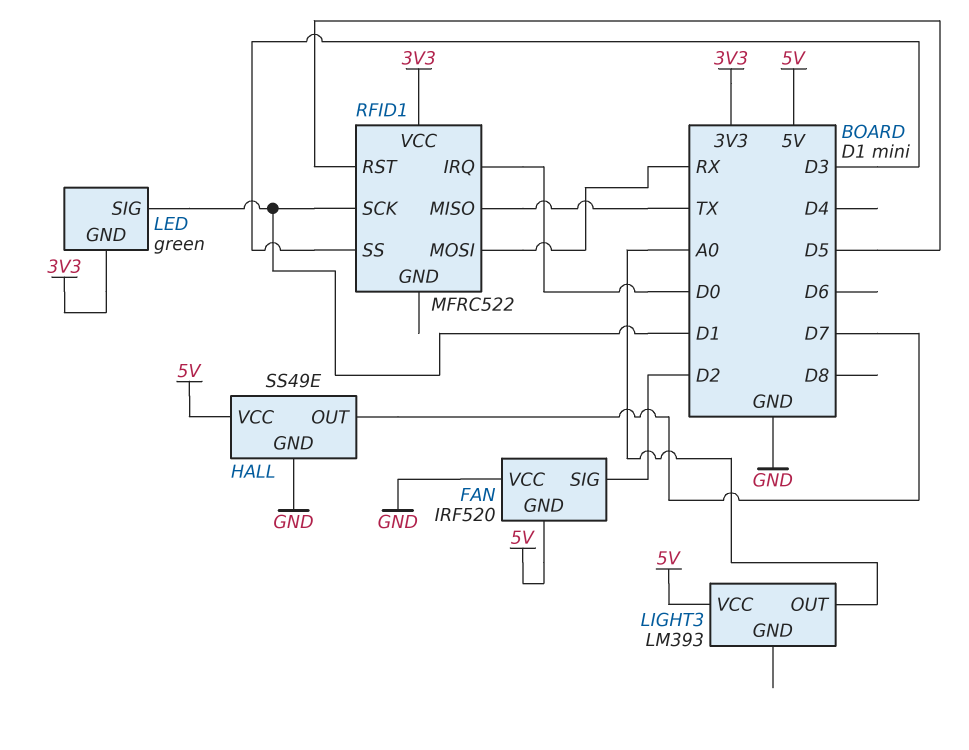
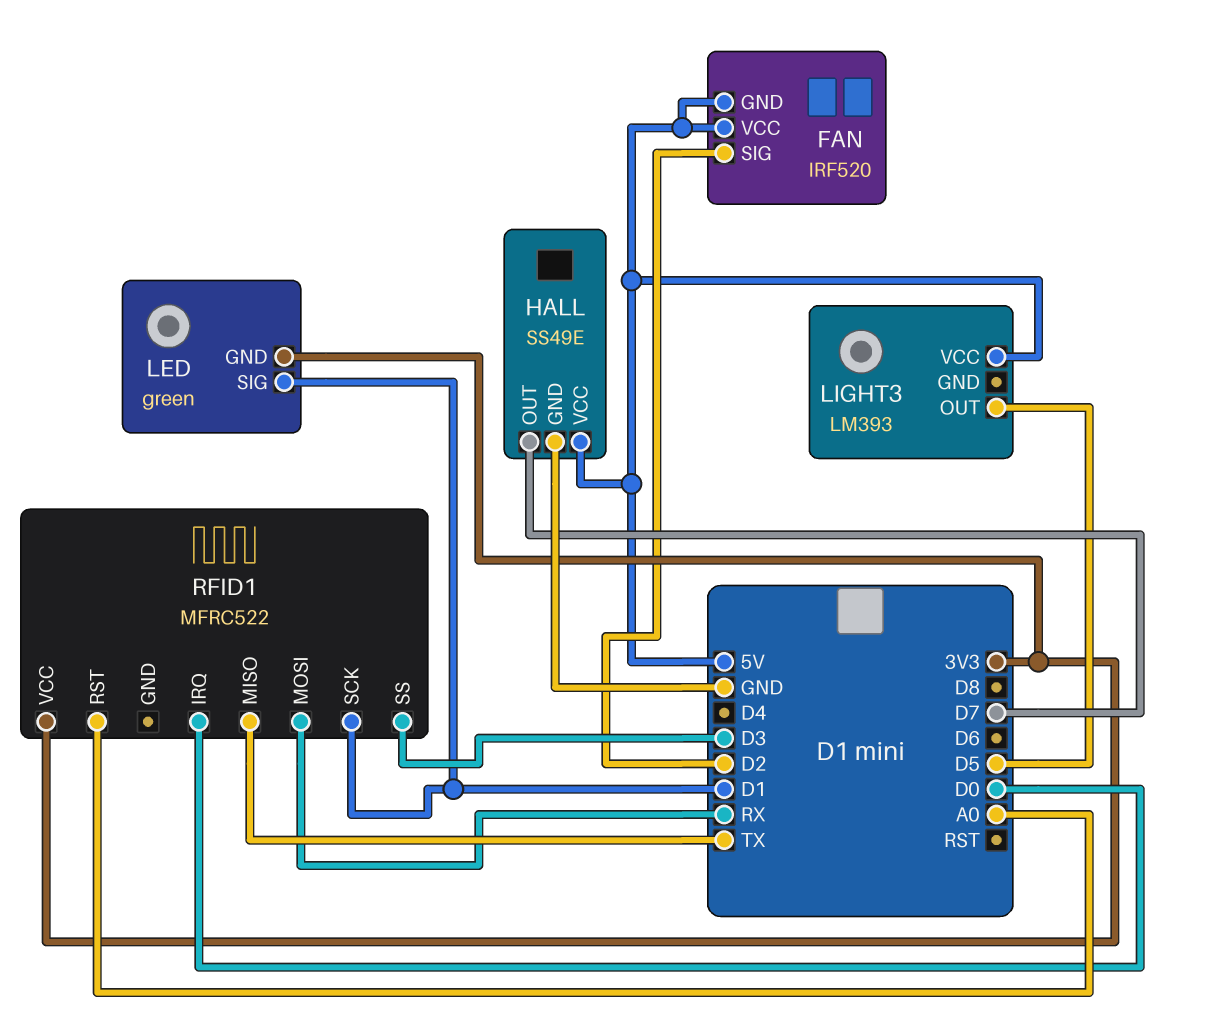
FAN pin VCC: GND -> 5V
LIGHT3 pin OUT: A0 -> D5
RFID1 pin RST: D5 -> A0

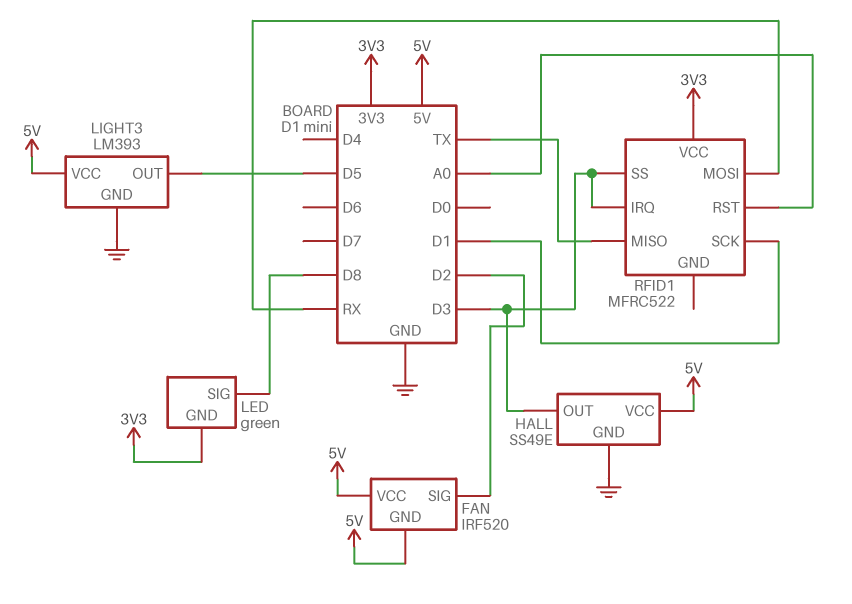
HALL pin OUT: D7 -> D3
LED pin SIG: D1 -> D8
LIGHT3 pin GND: none -> GND
RFID1 pin IRQ: D0 -> D3

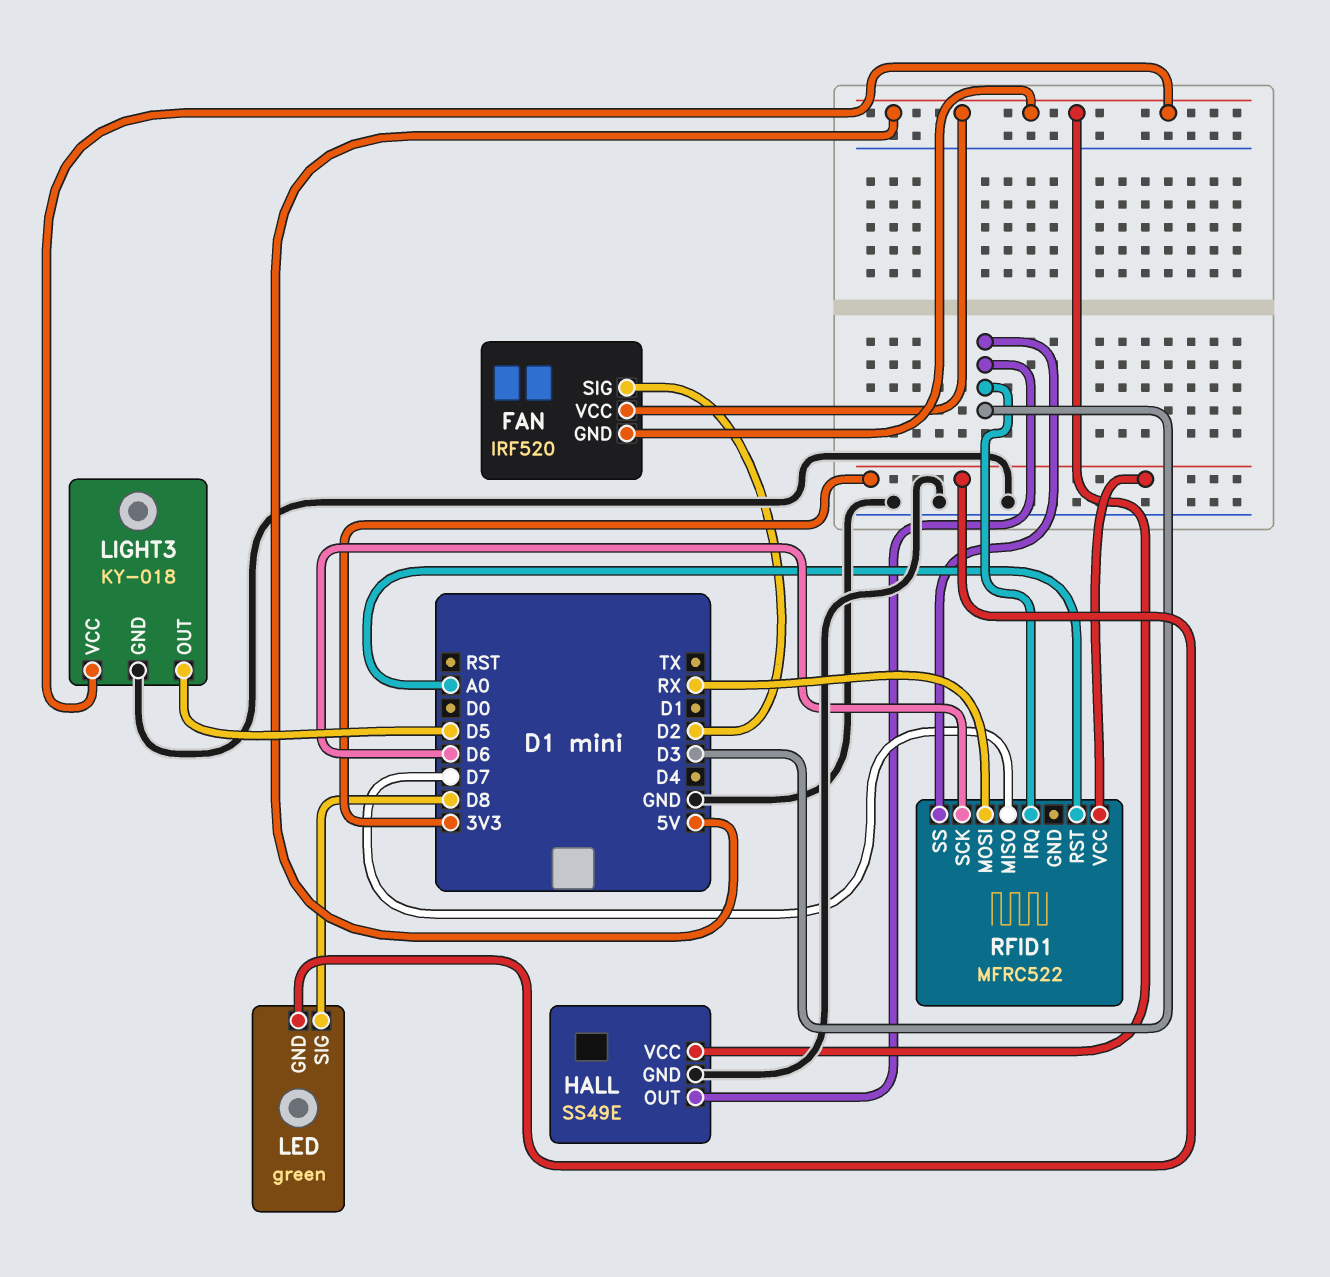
LIGHT3: LM393 -> KY-018
RFID1 pin MISO: TX -> D7
RFID1 pin SCK: D1 -> D6

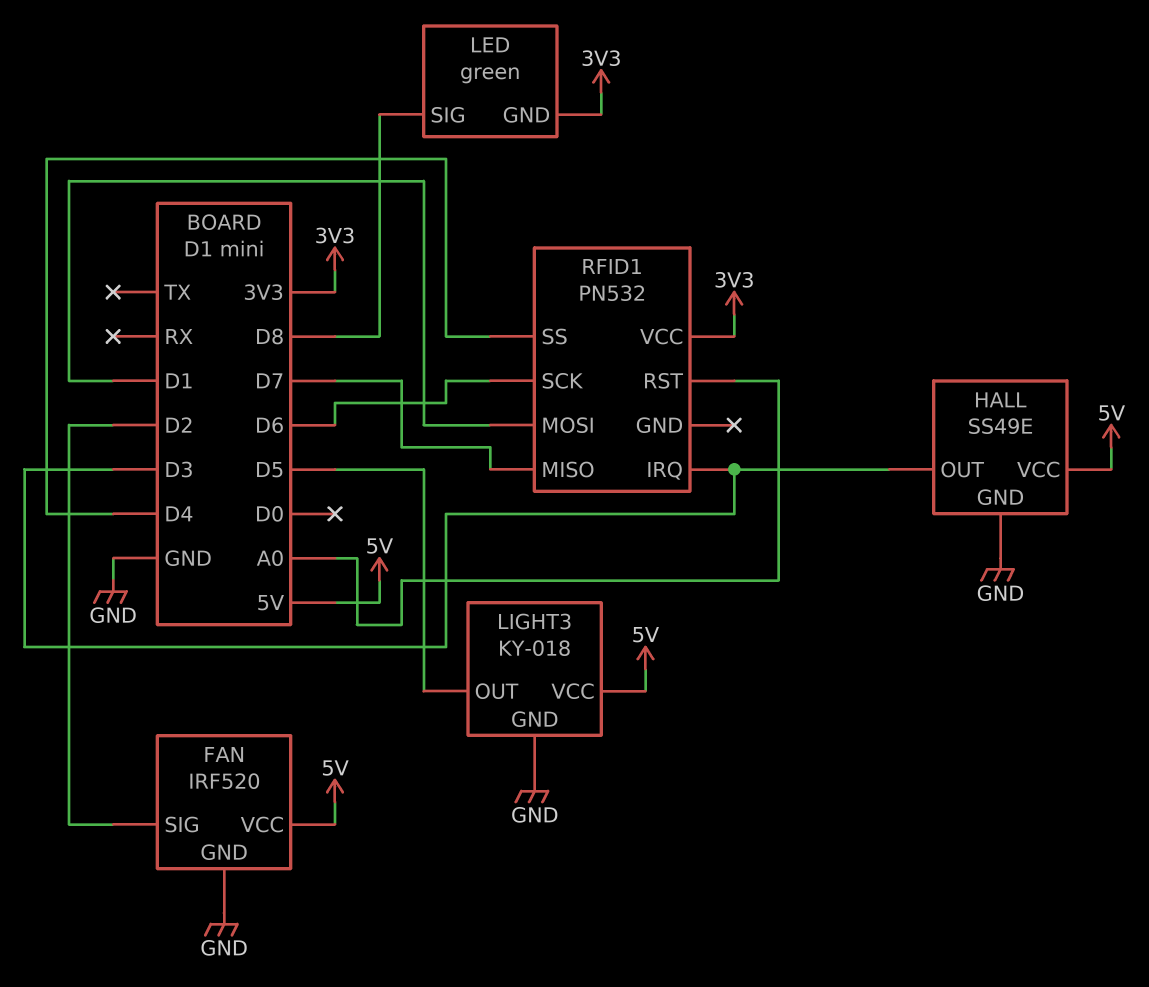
FAN pin GND: 5V -> GND
RFID1: MFRC522 -> PN532
RFID1 pin MOSI: RX -> D1
RFID1 pin SS: D3 -> D4

